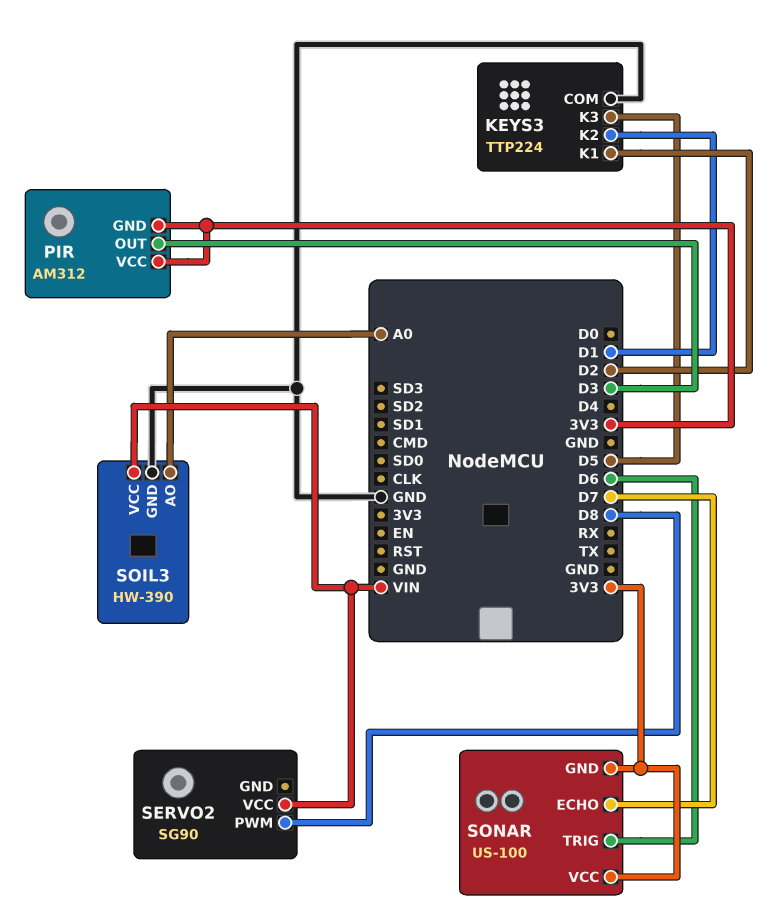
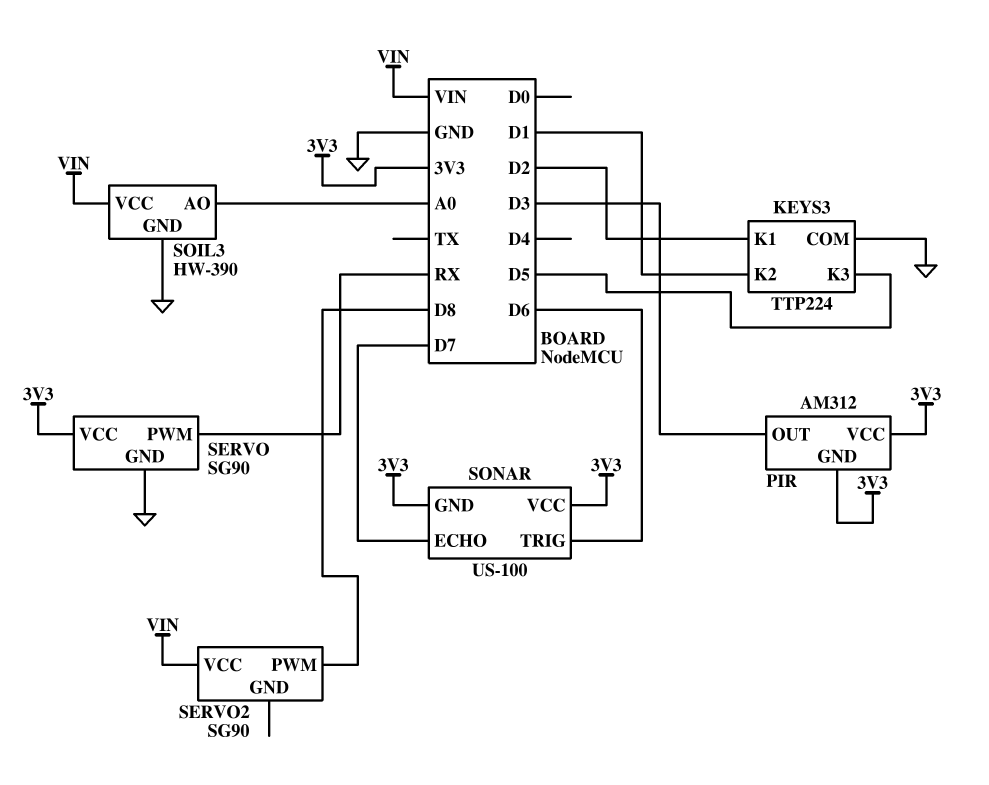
SERVO: none -> SG90
SERVO pin GND: none -> GND
SERVO pin PWM: none -> RX
SERVO pin VCC: none -> 3V3

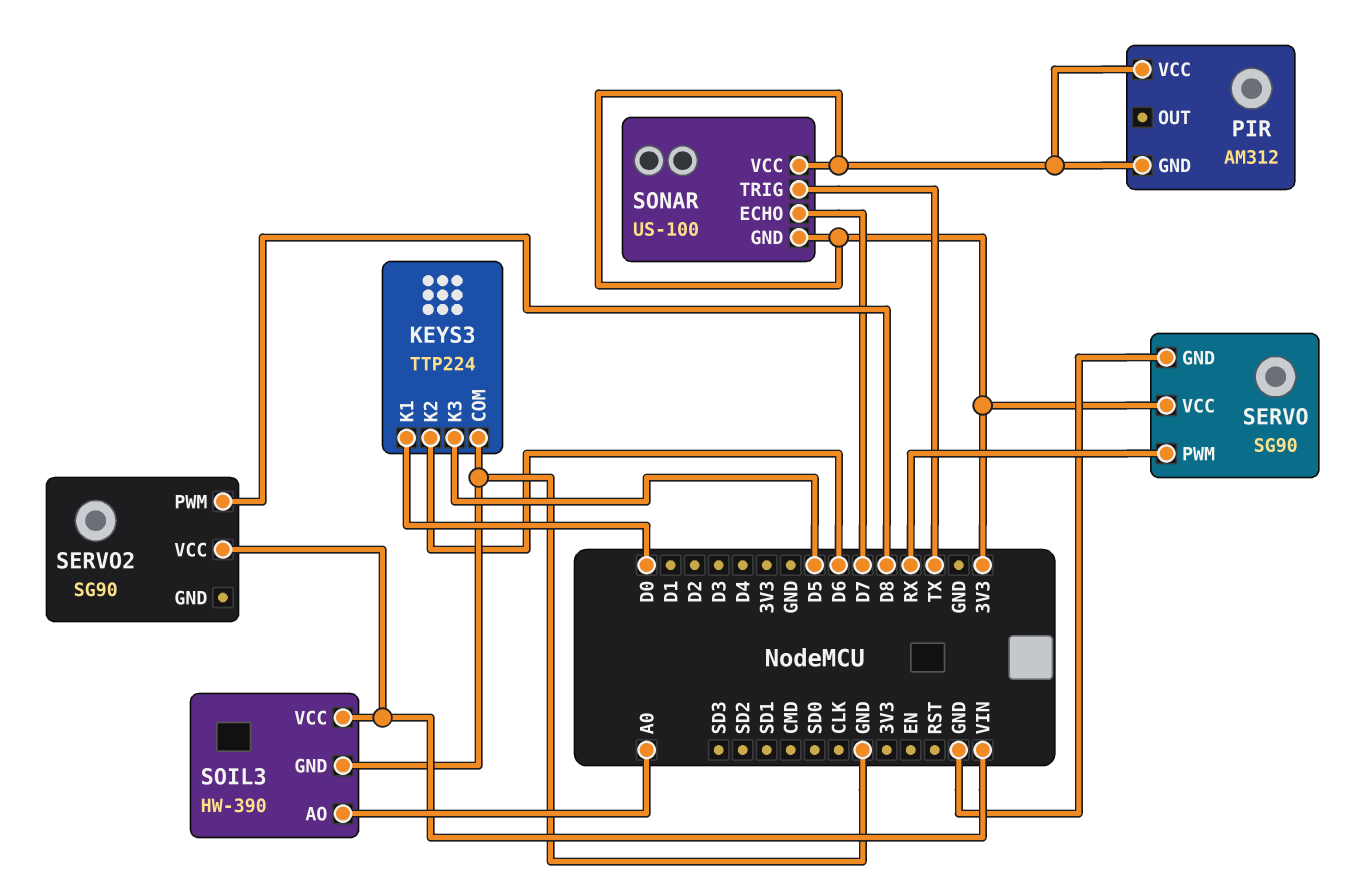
KEYS3 pin K1: D2 -> D0
KEYS3 pin K2: D1 -> D6
PIR pin OUT: D3 -> none
SONAR pin TRIG: D6 -> TX

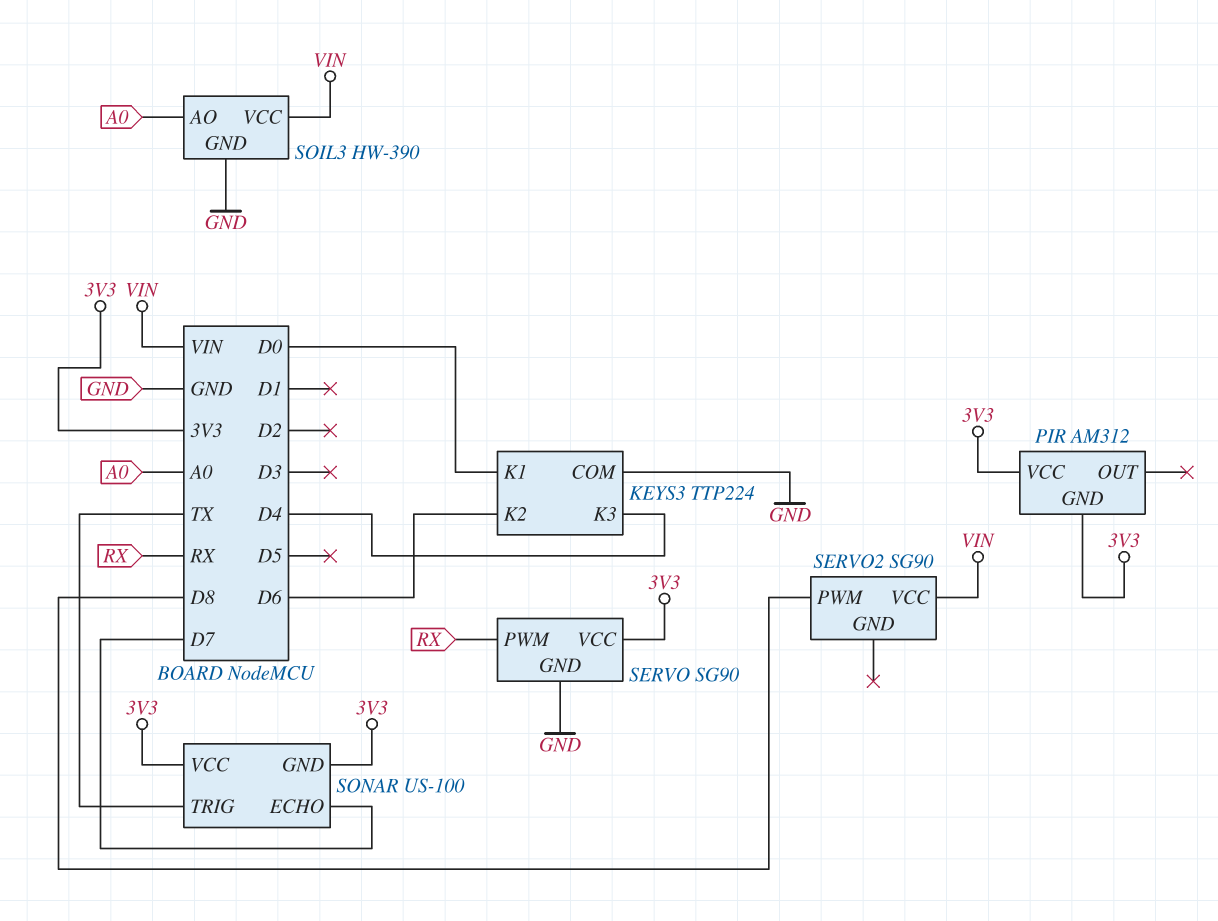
KEYS3 pin K3: D5 -> D4

